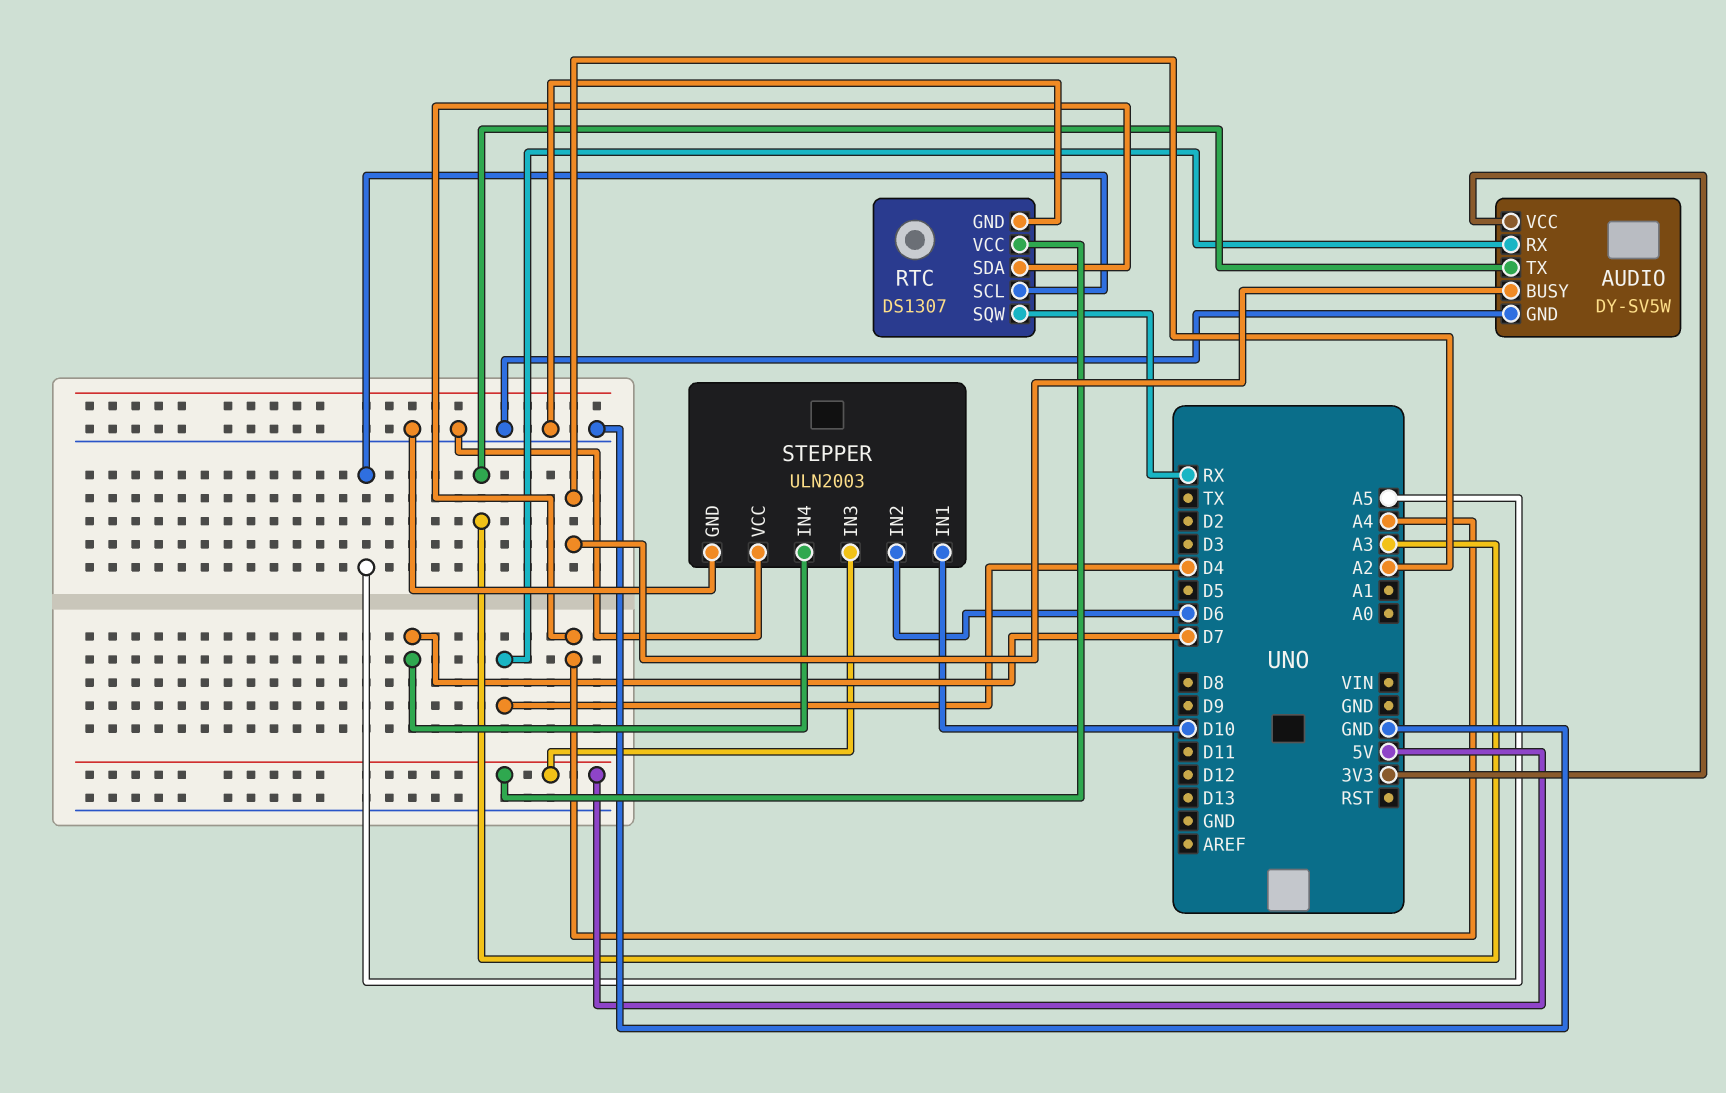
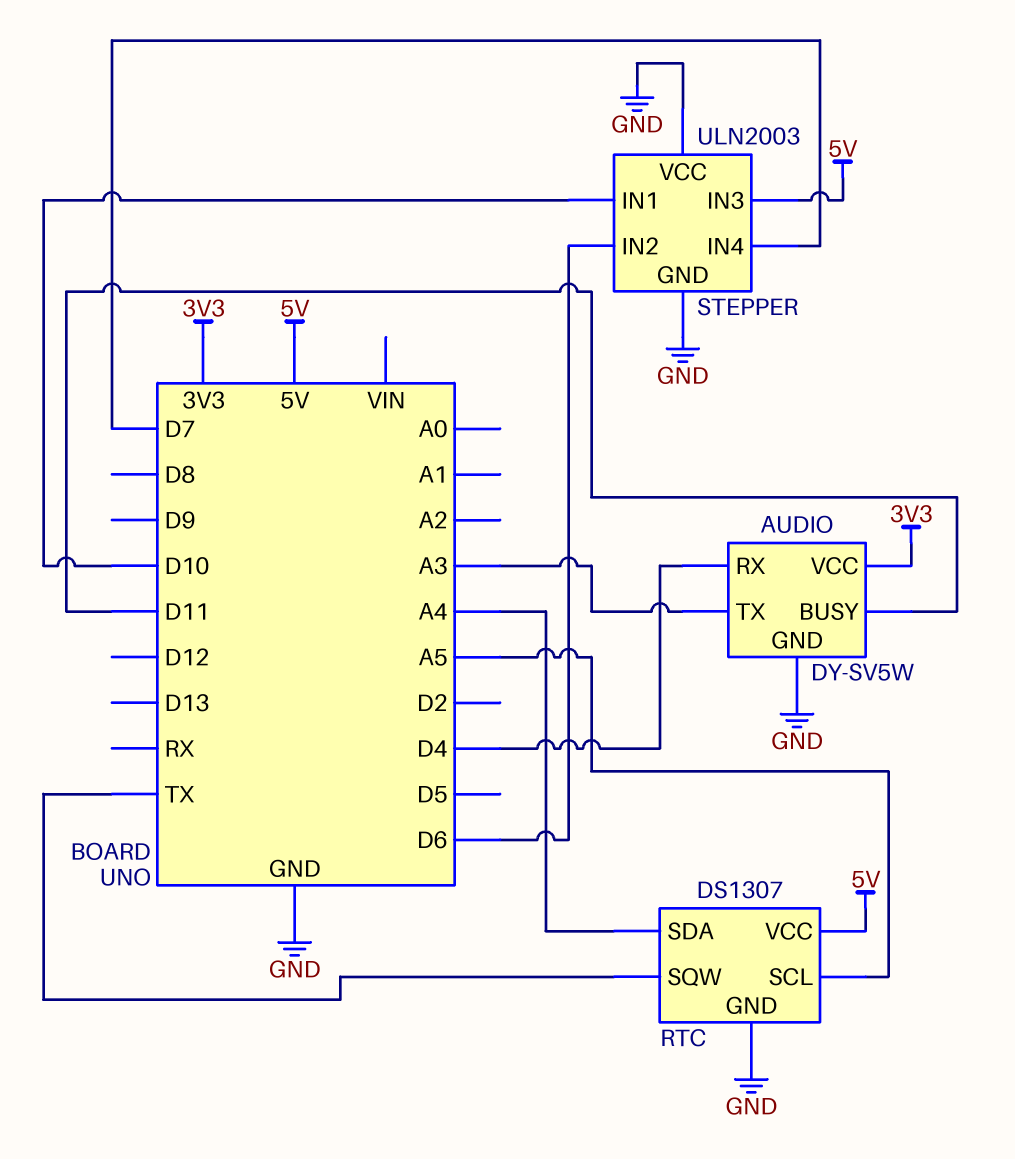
AUDIO pin BUSY: A2 -> D11
RTC pin SQW: RX -> TX

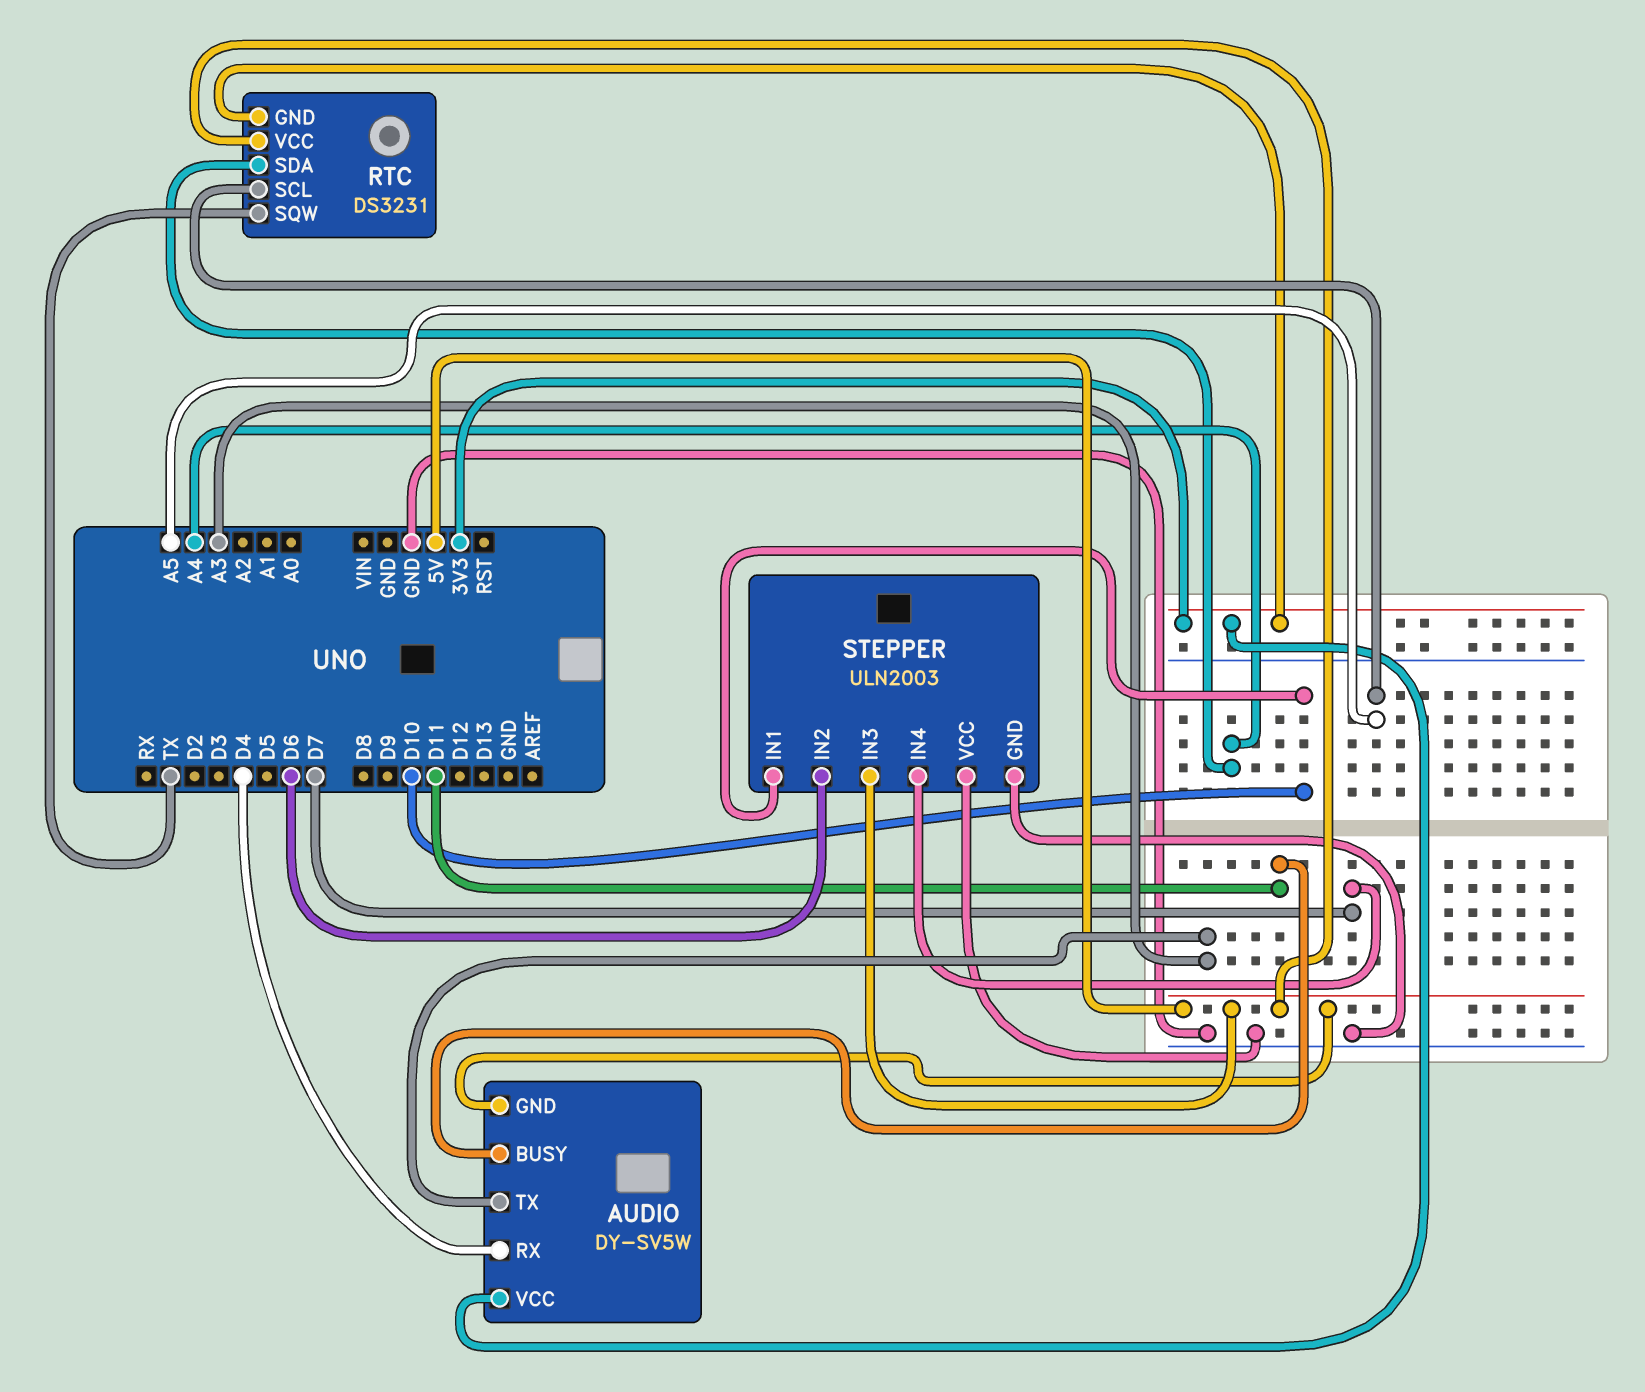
AUDIO pin GND: GND -> 5V
RTC: DS1307 -> DS3231
RTC pin GND: GND -> 3V3

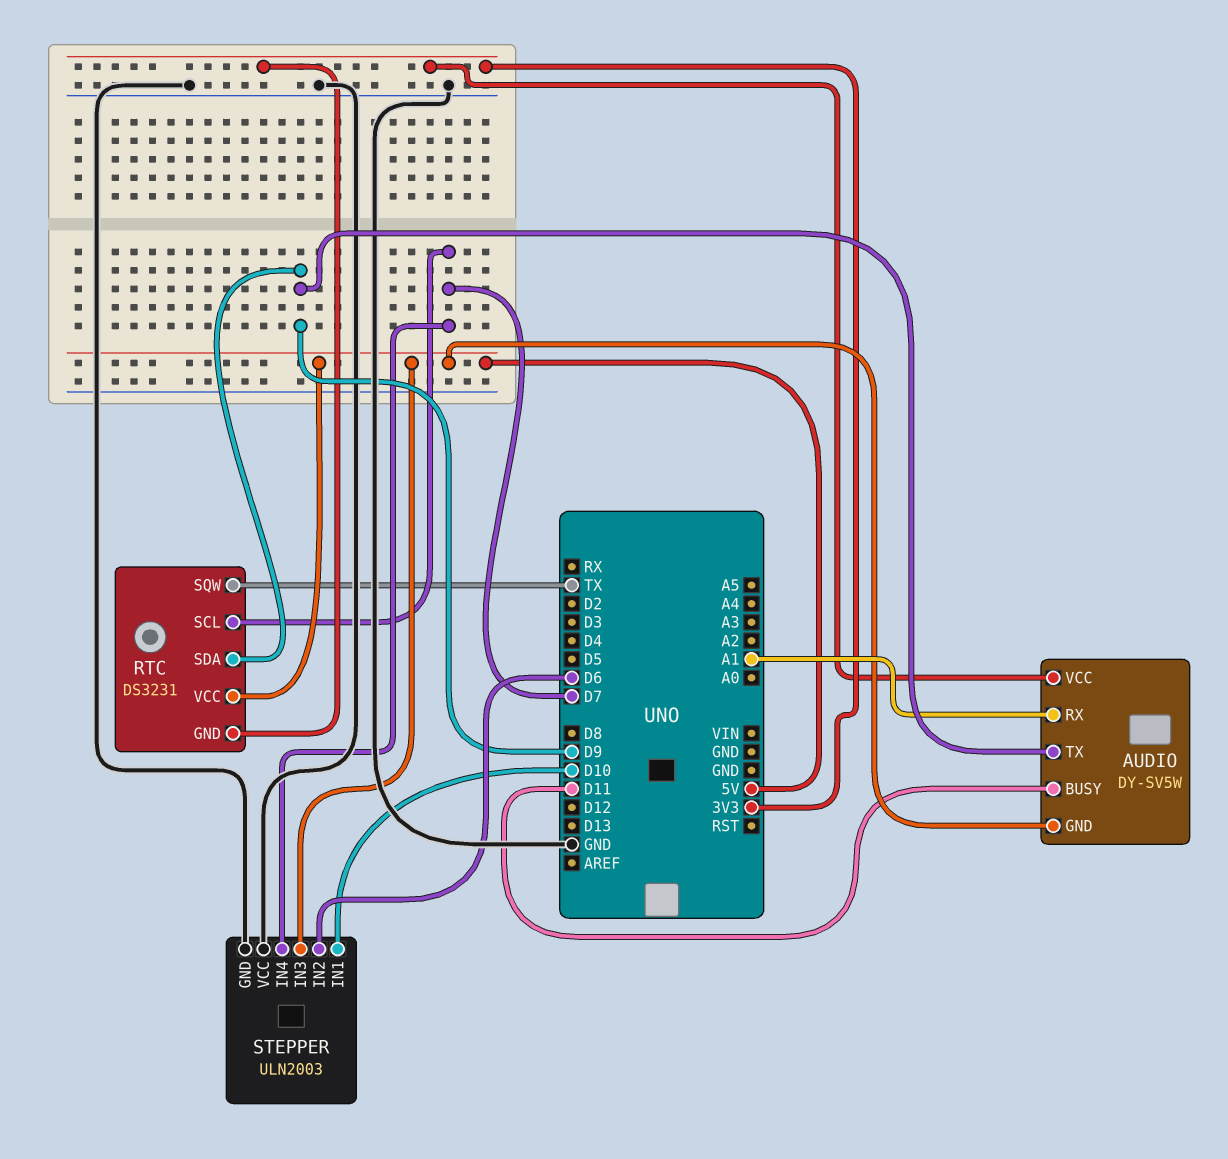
AUDIO pin RX: D4 -> A1
AUDIO pin TX: A3 -> D9
RTC pin SCL: A5 -> D7
RTC pin SDA: A4 -> D9

